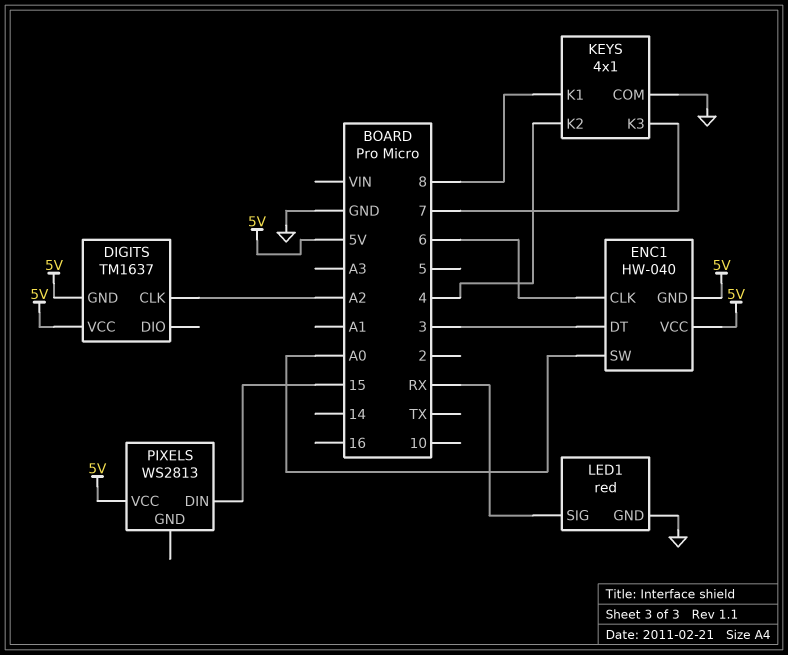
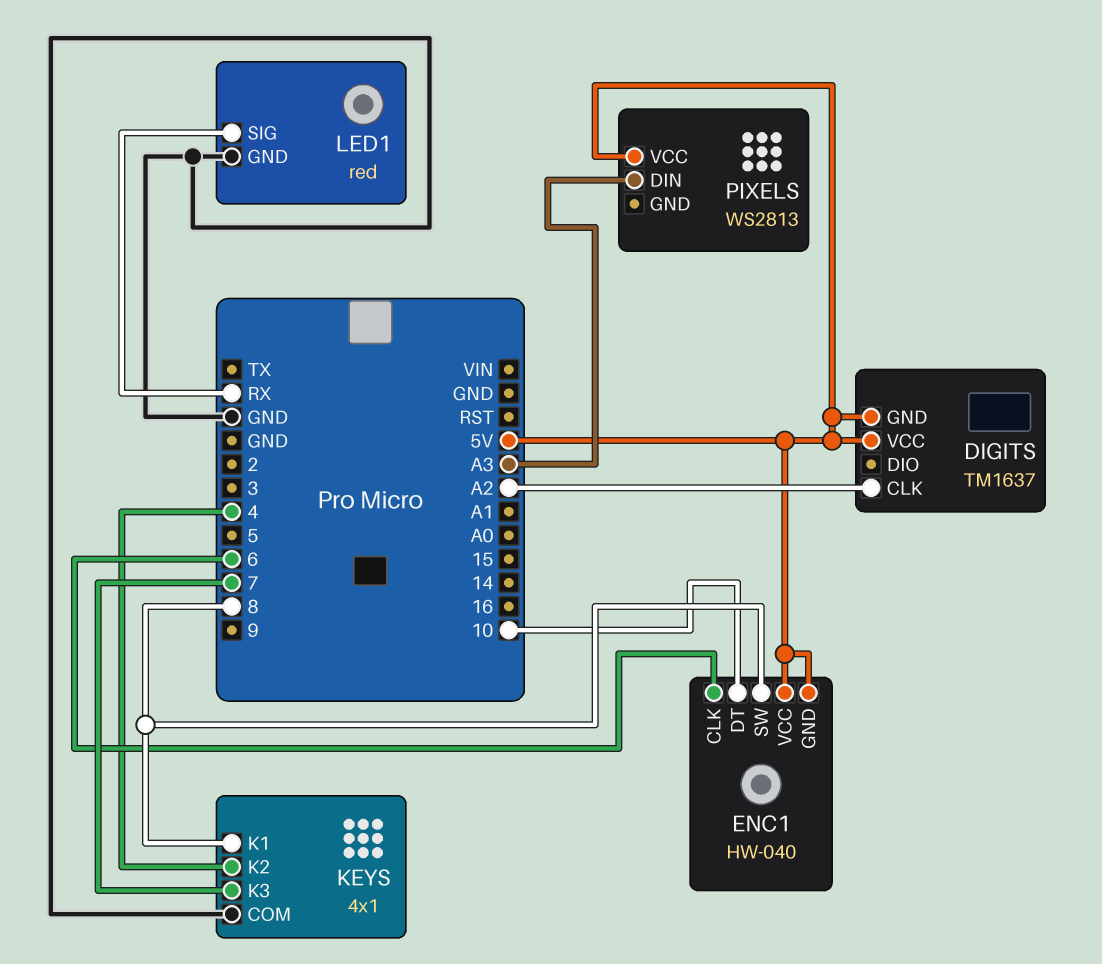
ENC1 pin DT: 3 -> 10
ENC1 pin SW: A0 -> 8
PIXELS pin DIN: 15 -> A3

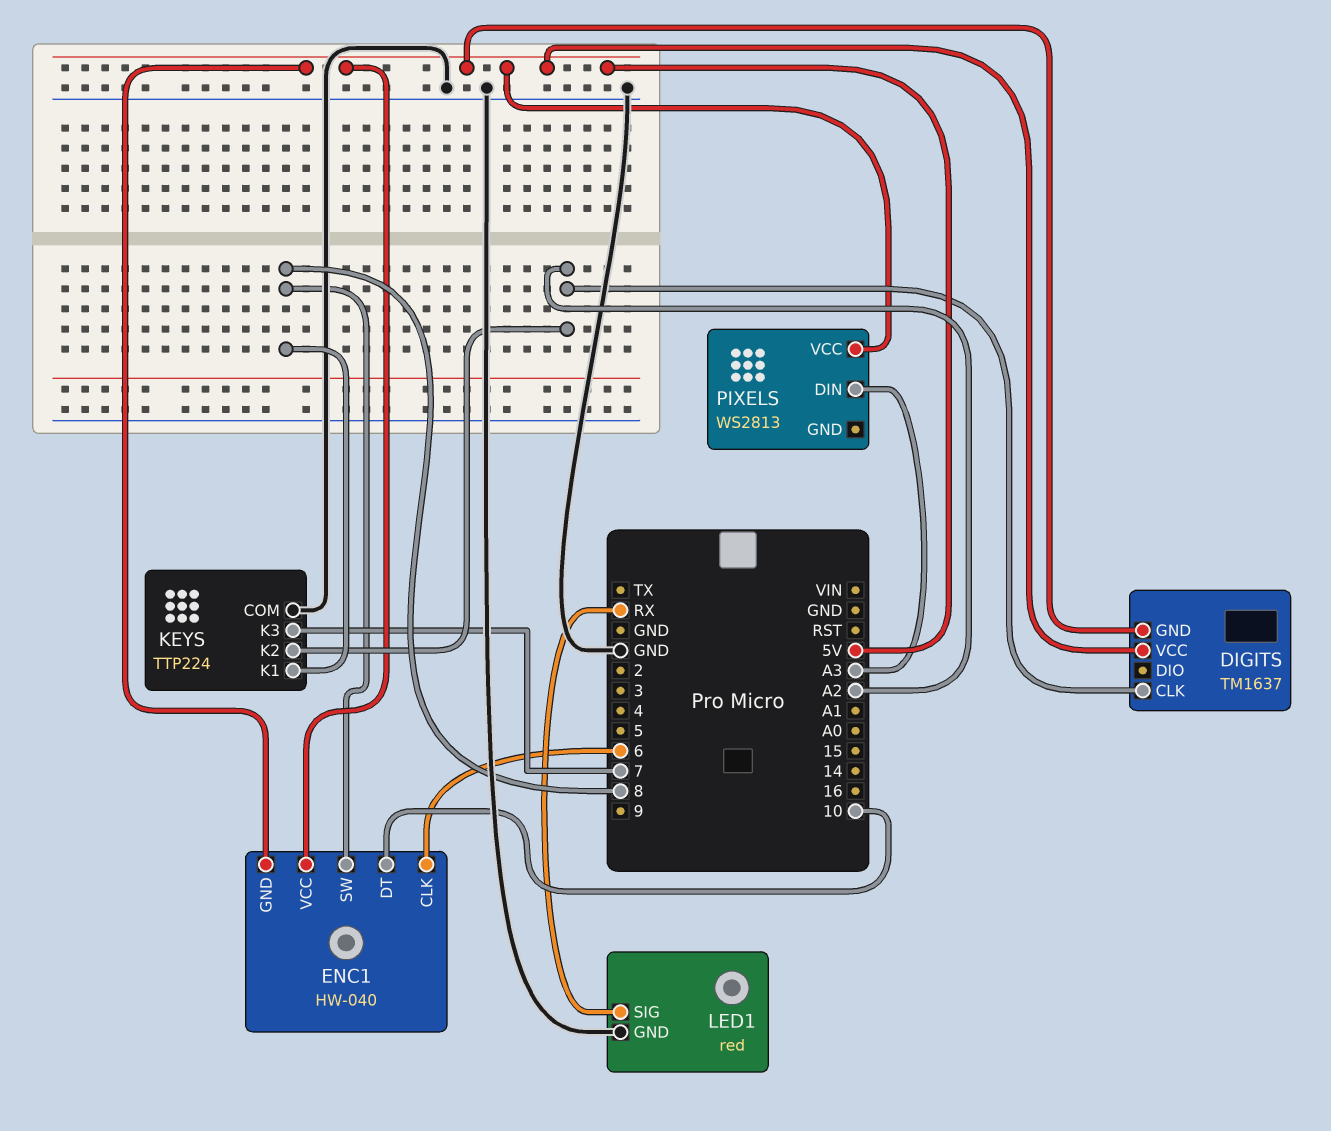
KEYS: 4x1 -> TTP224
KEYS pin K2: 4 -> A2

